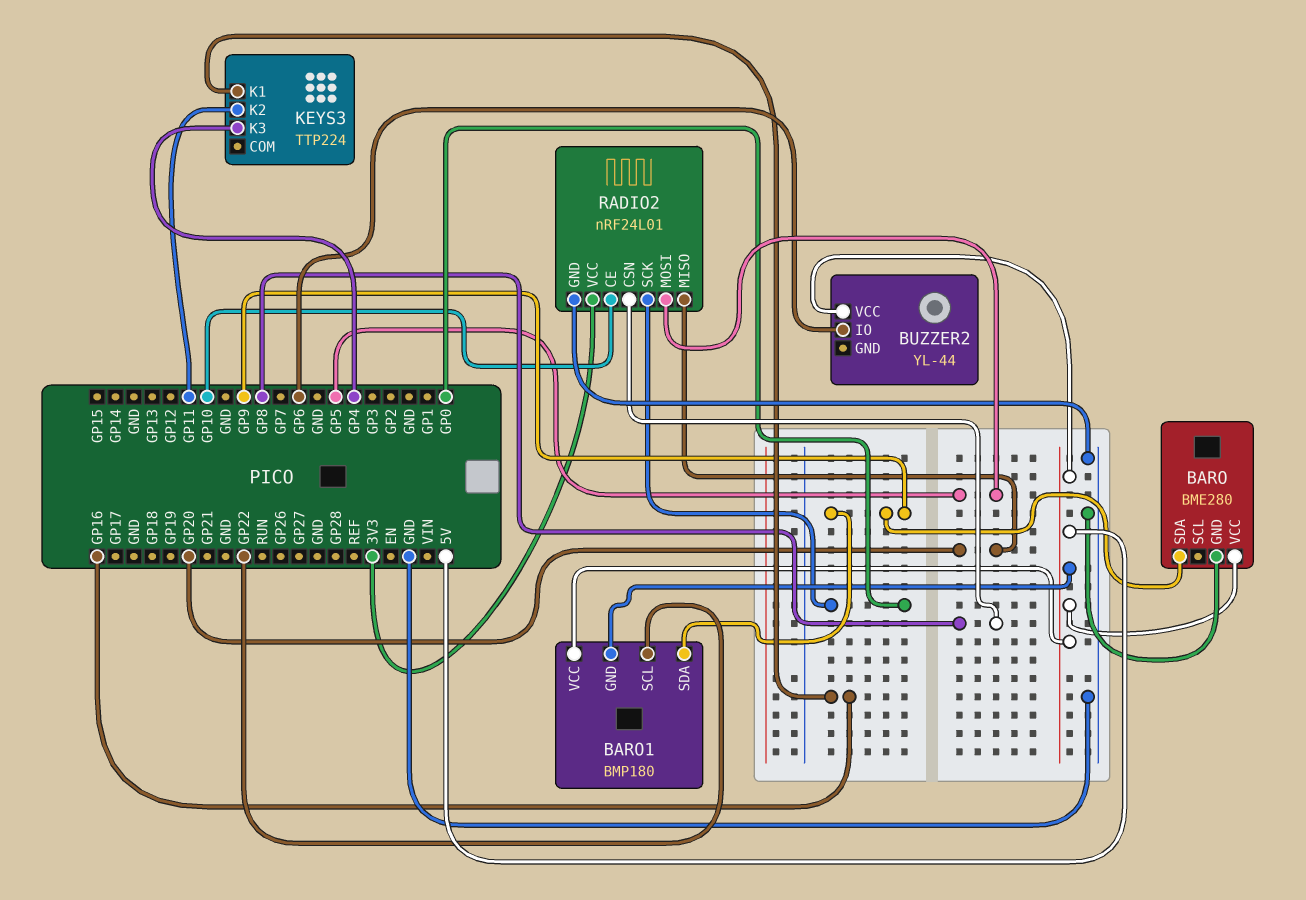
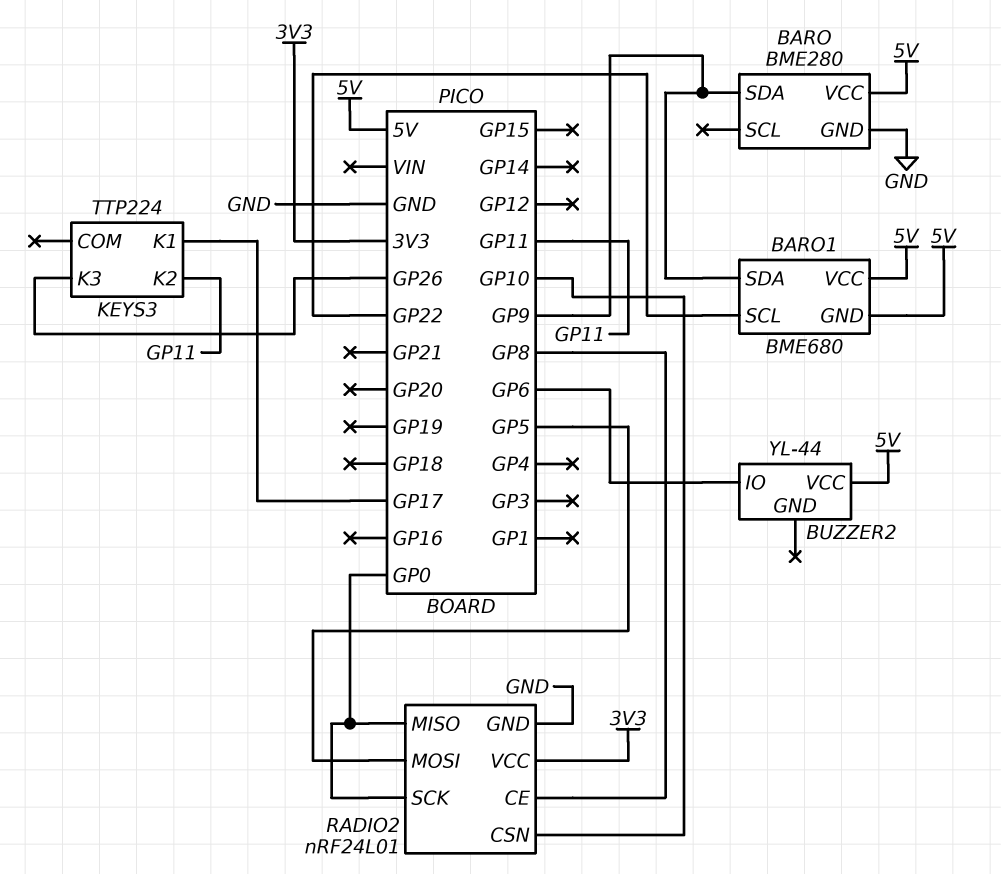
BARO1: BMP180 -> BME680
KEYS3 pin K1: GP16 -> GP17
KEYS3 pin K3: GP4 -> GP26
RADIO2 pin CE: GP10 -> GP8
RADIO2 pin CSN: GP8 -> GP10
RADIO2 pin MISO: GP20 -> GP0

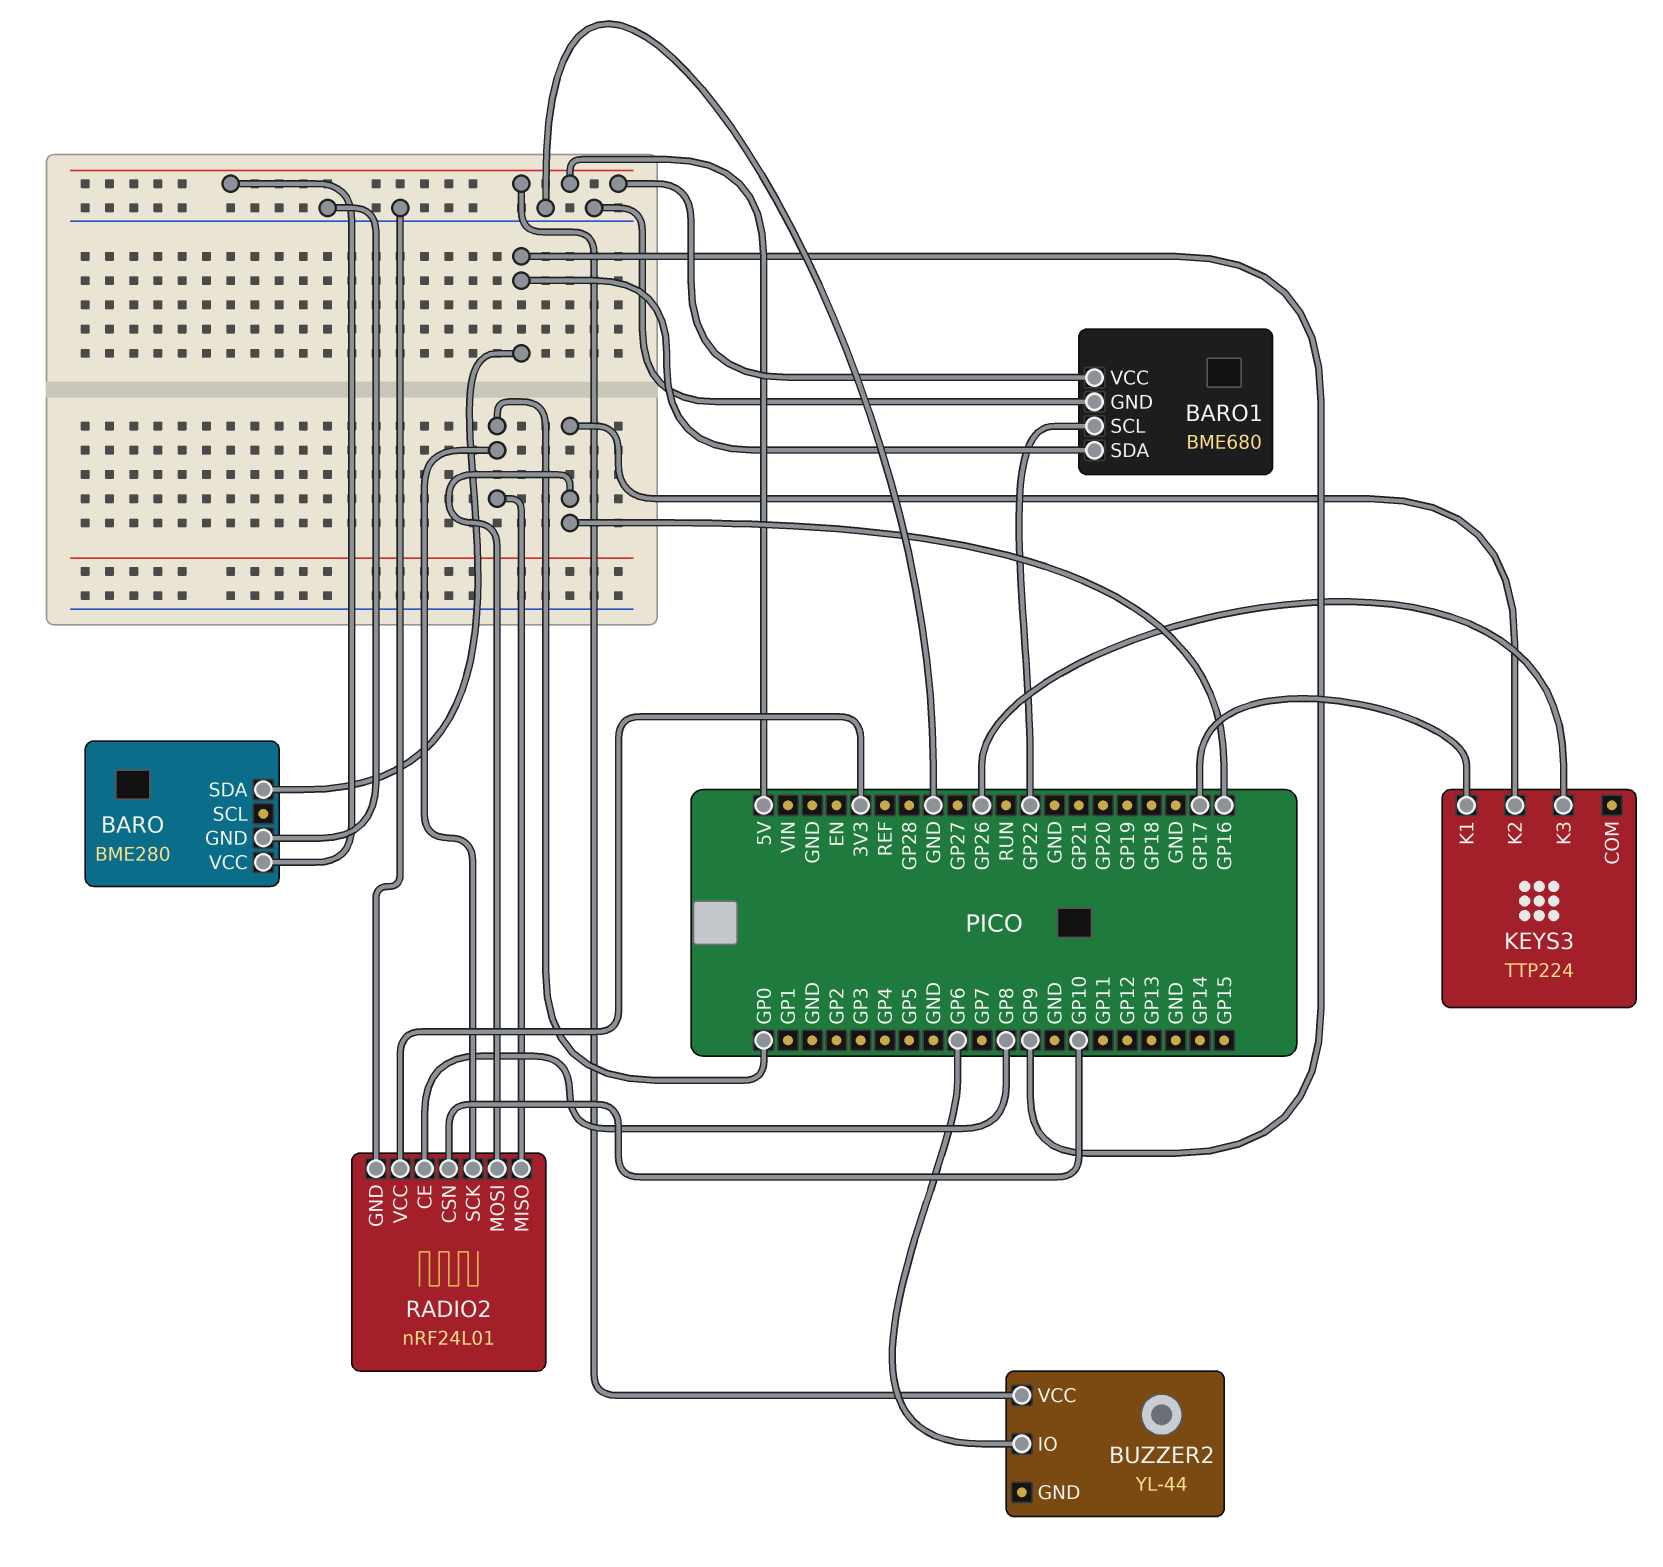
BARO1 pin GND: 5V -> GND
KEYS3 pin K2: GP11 -> GP16
RADIO2 pin MOSI: GP5 -> GP16

